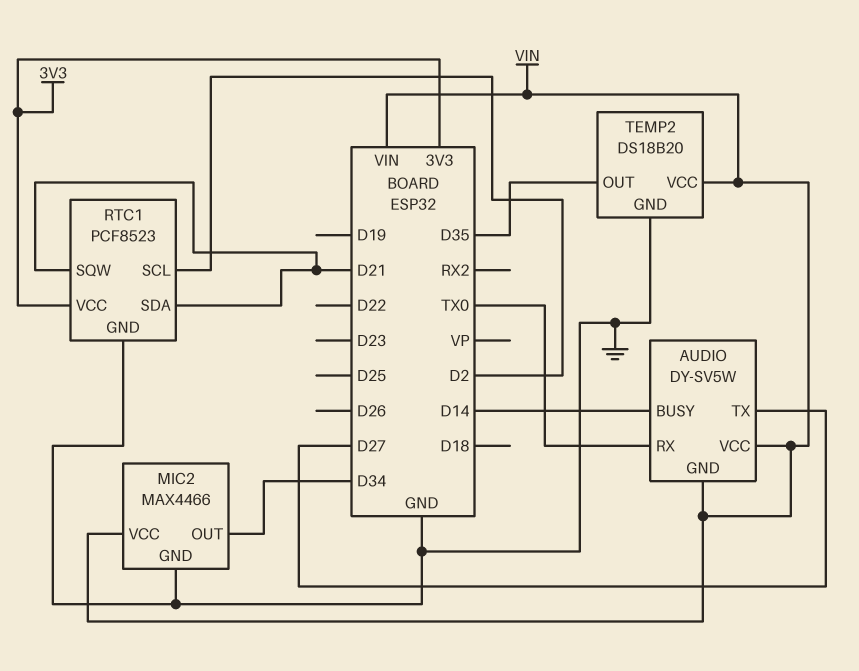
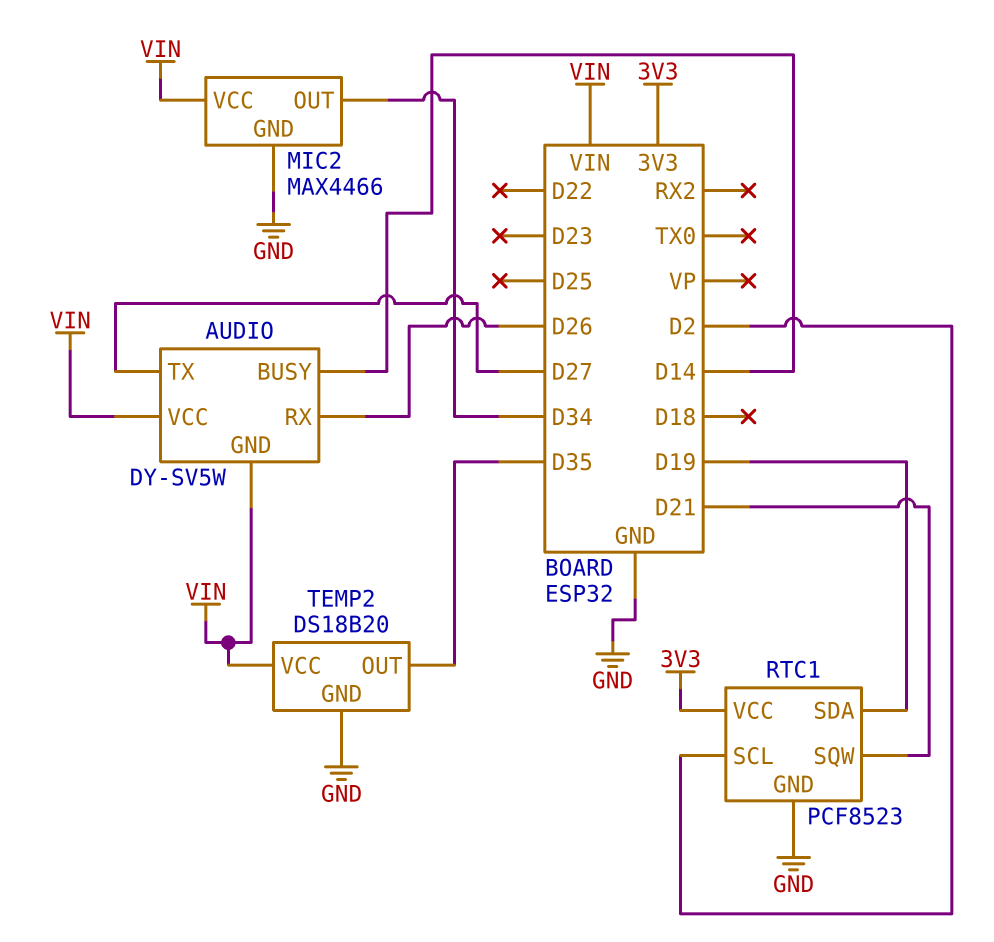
AUDIO pin RX: TX0 -> D26
RTC1 pin SDA: D21 -> D19

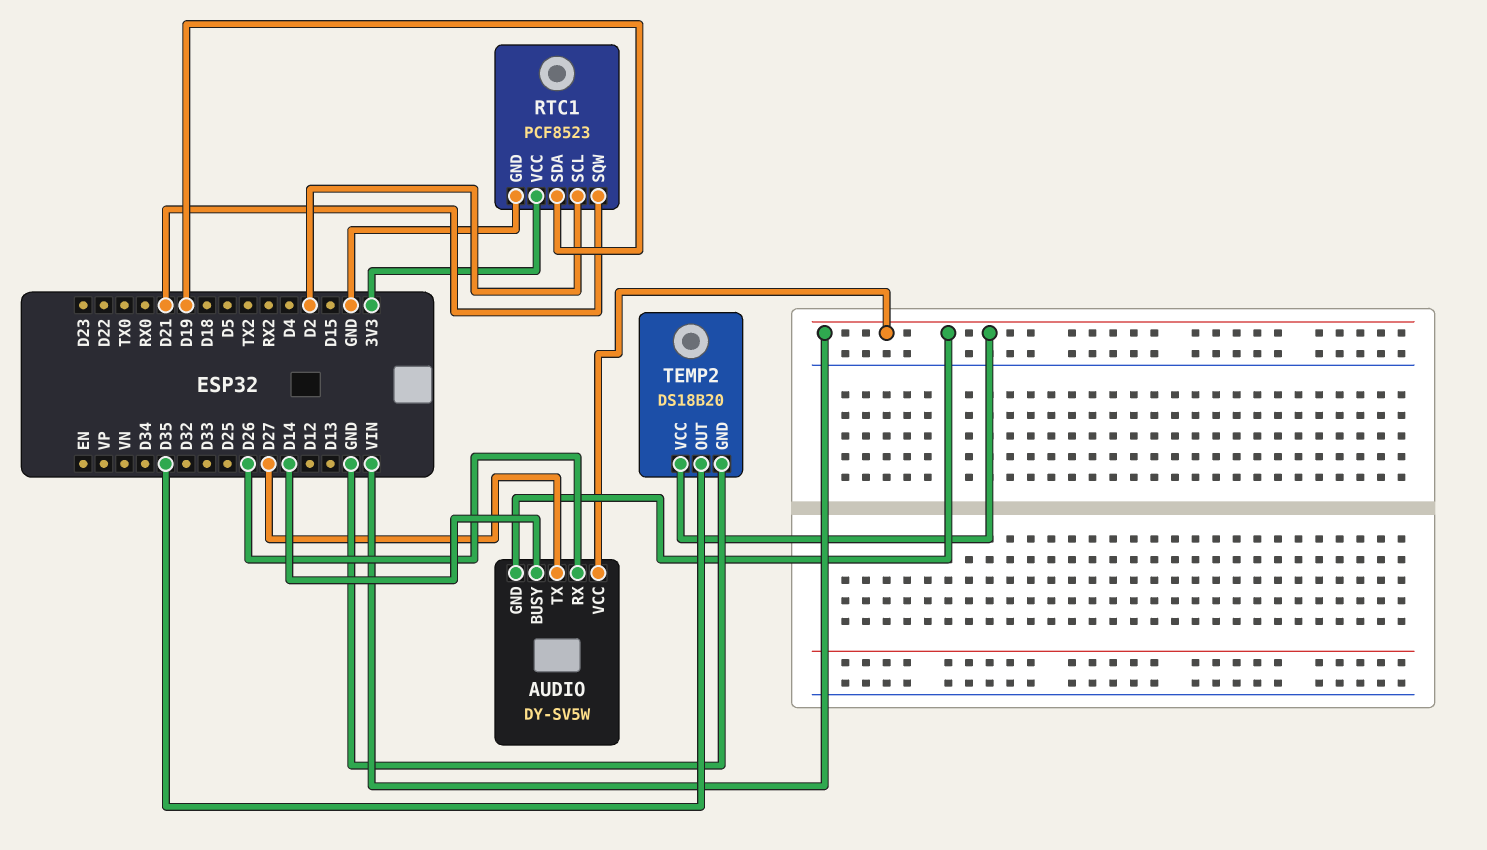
MIC2: MAX4466 -> none
MIC2 pin GND: GND -> none
MIC2 pin OUT: D34 -> none
MIC2 pin VCC: VIN -> none

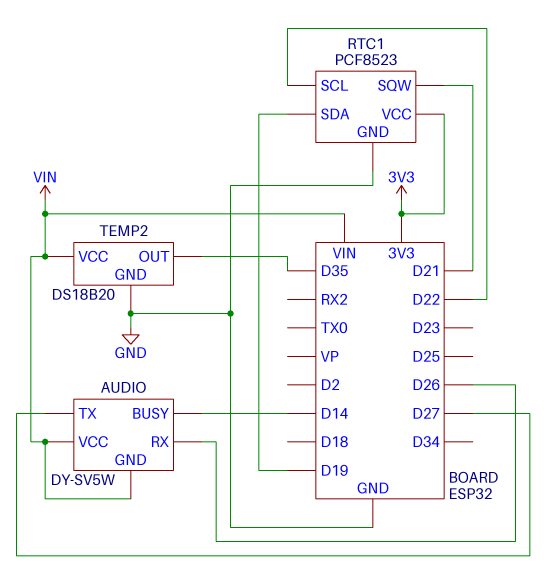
RTC1 pin SCL: D2 -> D22

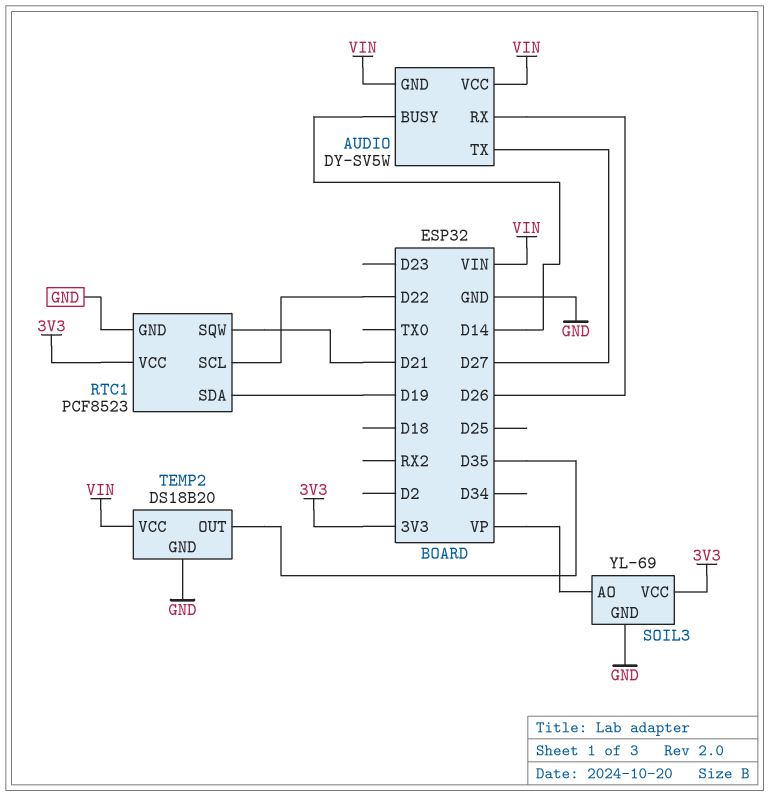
SOIL3: none -> YL-69
SOIL3 pin AO: none -> VP
SOIL3 pin GND: none -> GND
SOIL3 pin VCC: none -> 3V3

